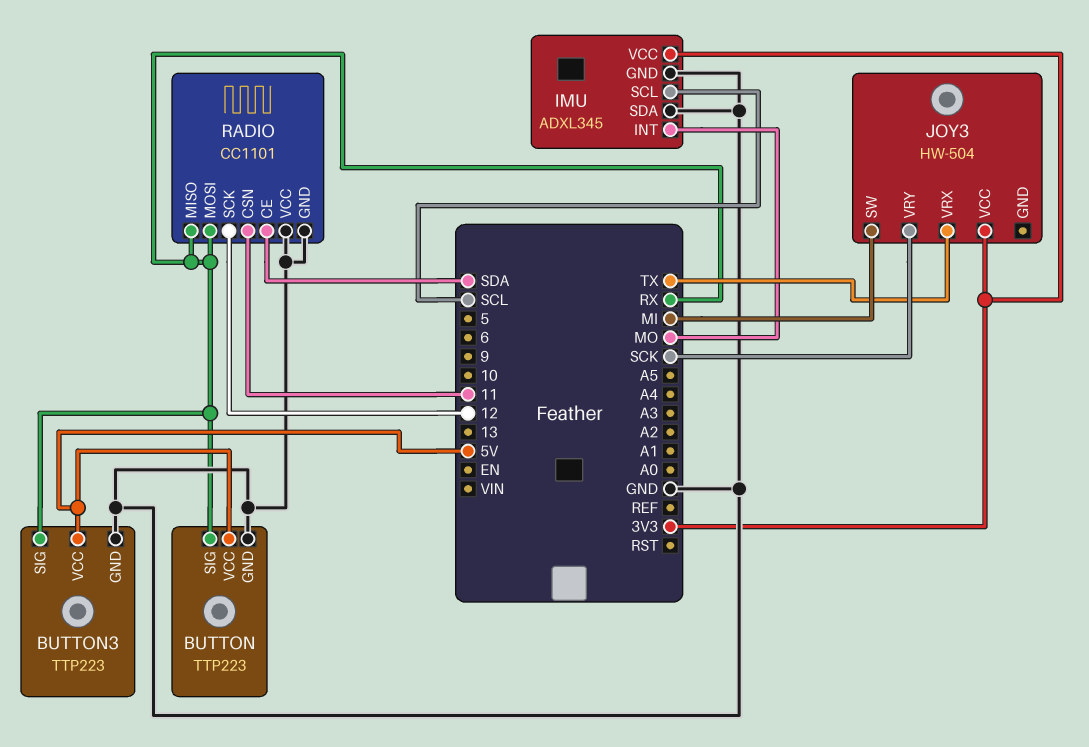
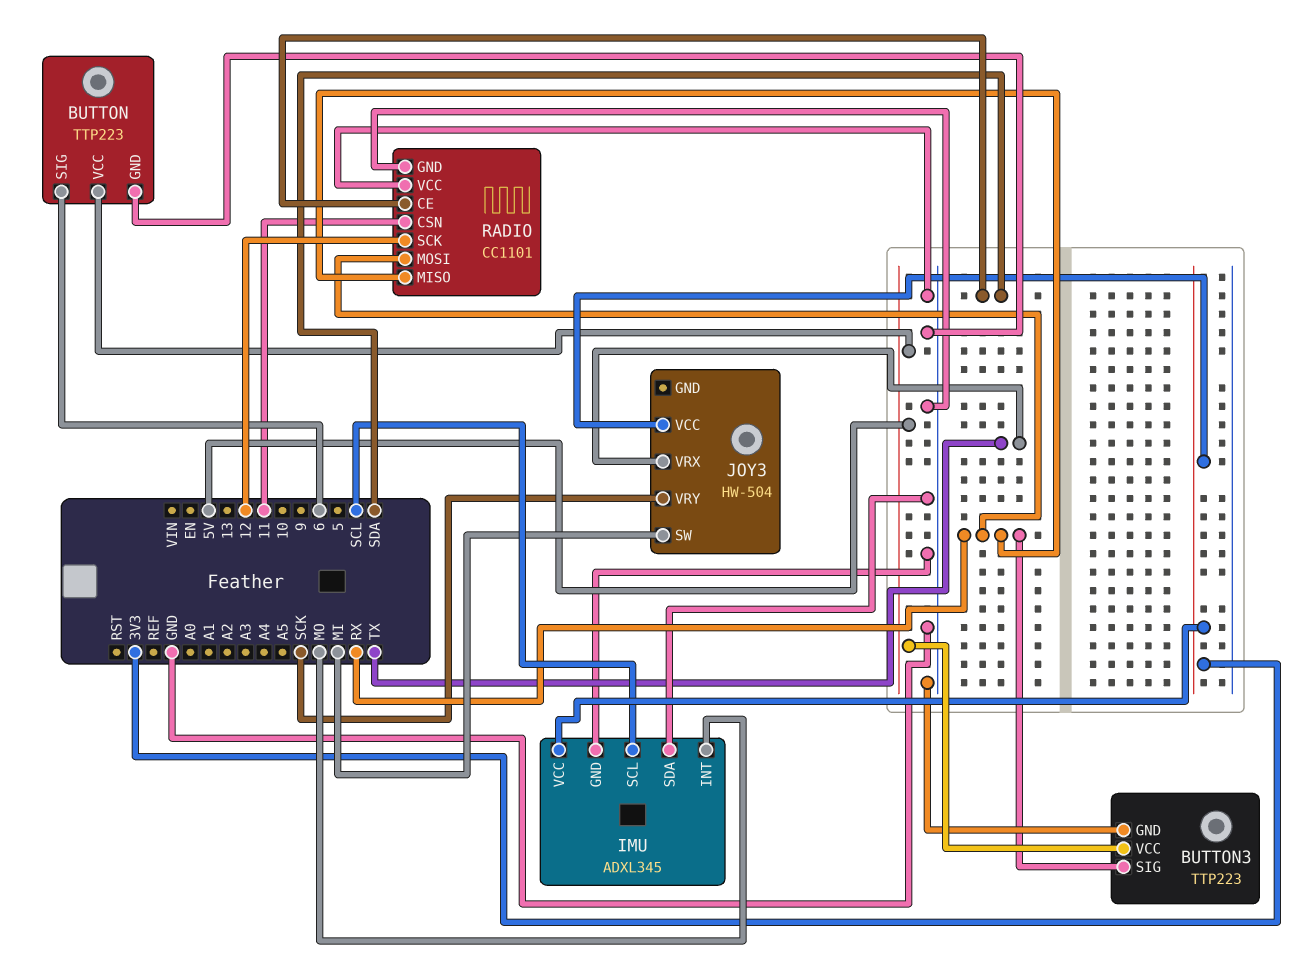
BUTTON pin SIG: RX -> 6

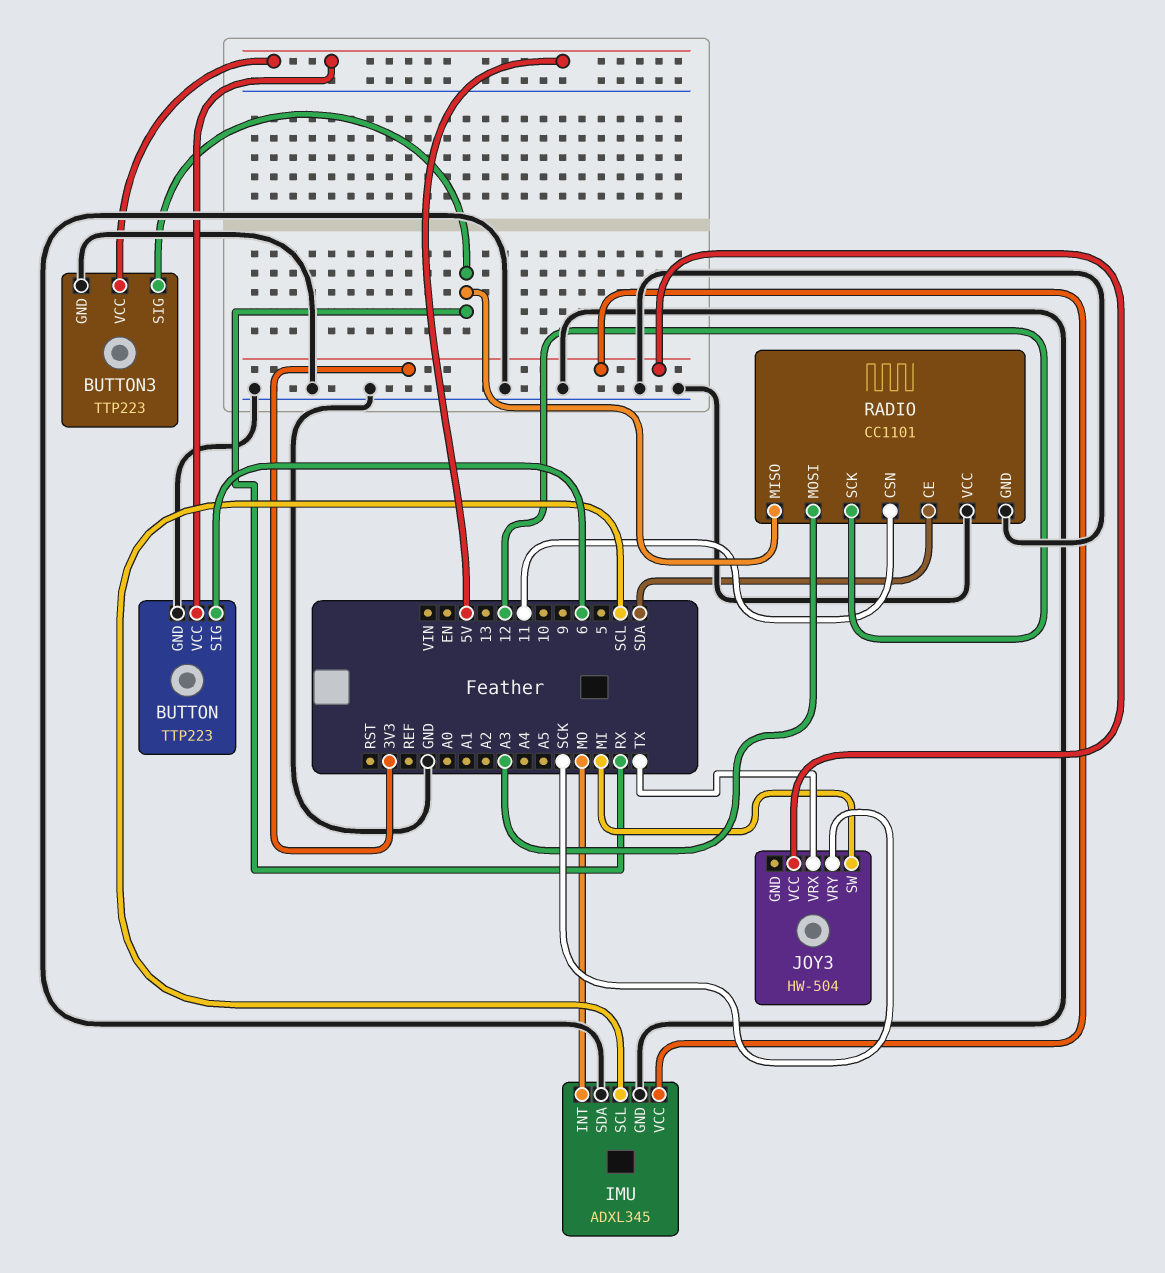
RADIO pin MOSI: RX -> A3

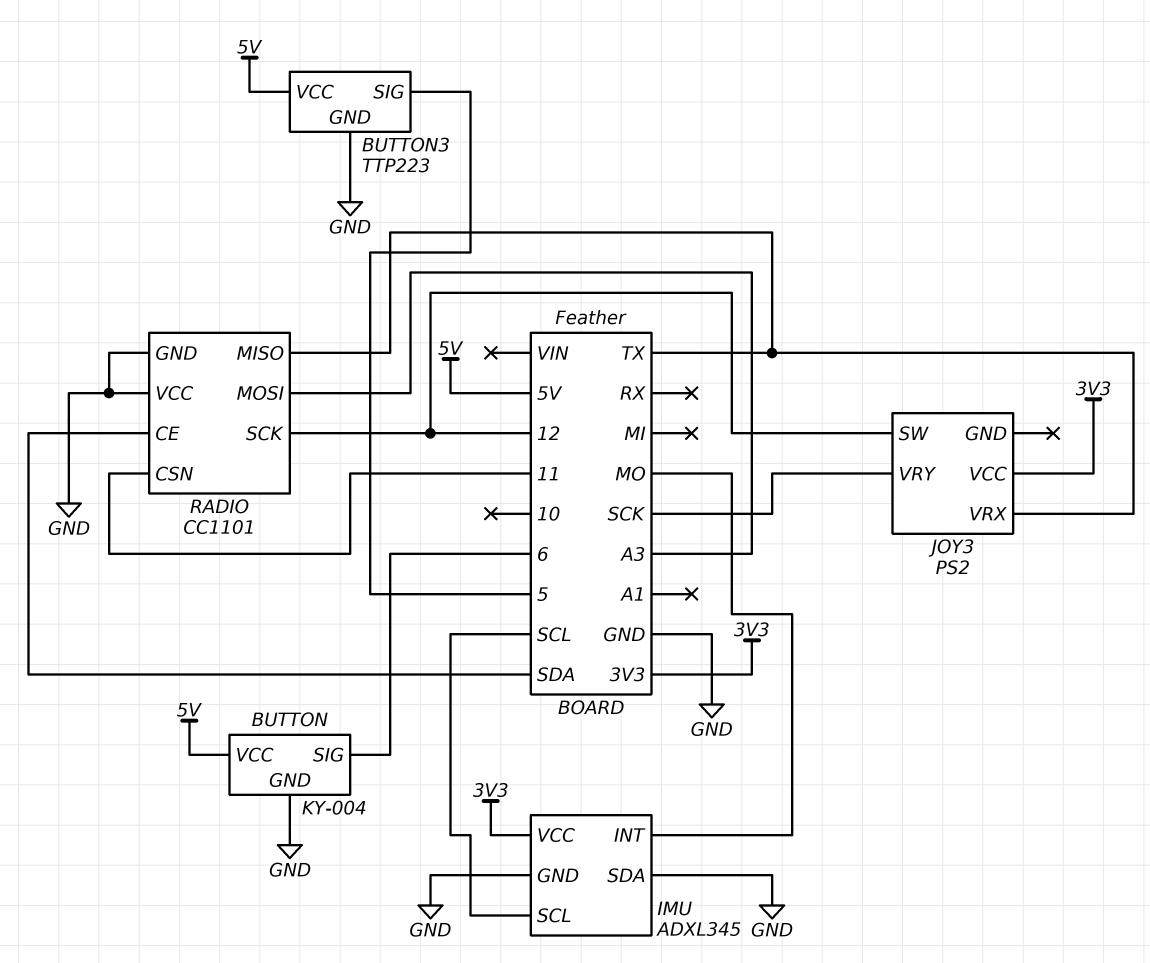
BUTTON: TTP223 -> KY-004
BUTTON3 pin SIG: RX -> 5
JOY3: HW-504 -> PS2
JOY3 pin SW: MI -> 12
RADIO pin MISO: RX -> TX

